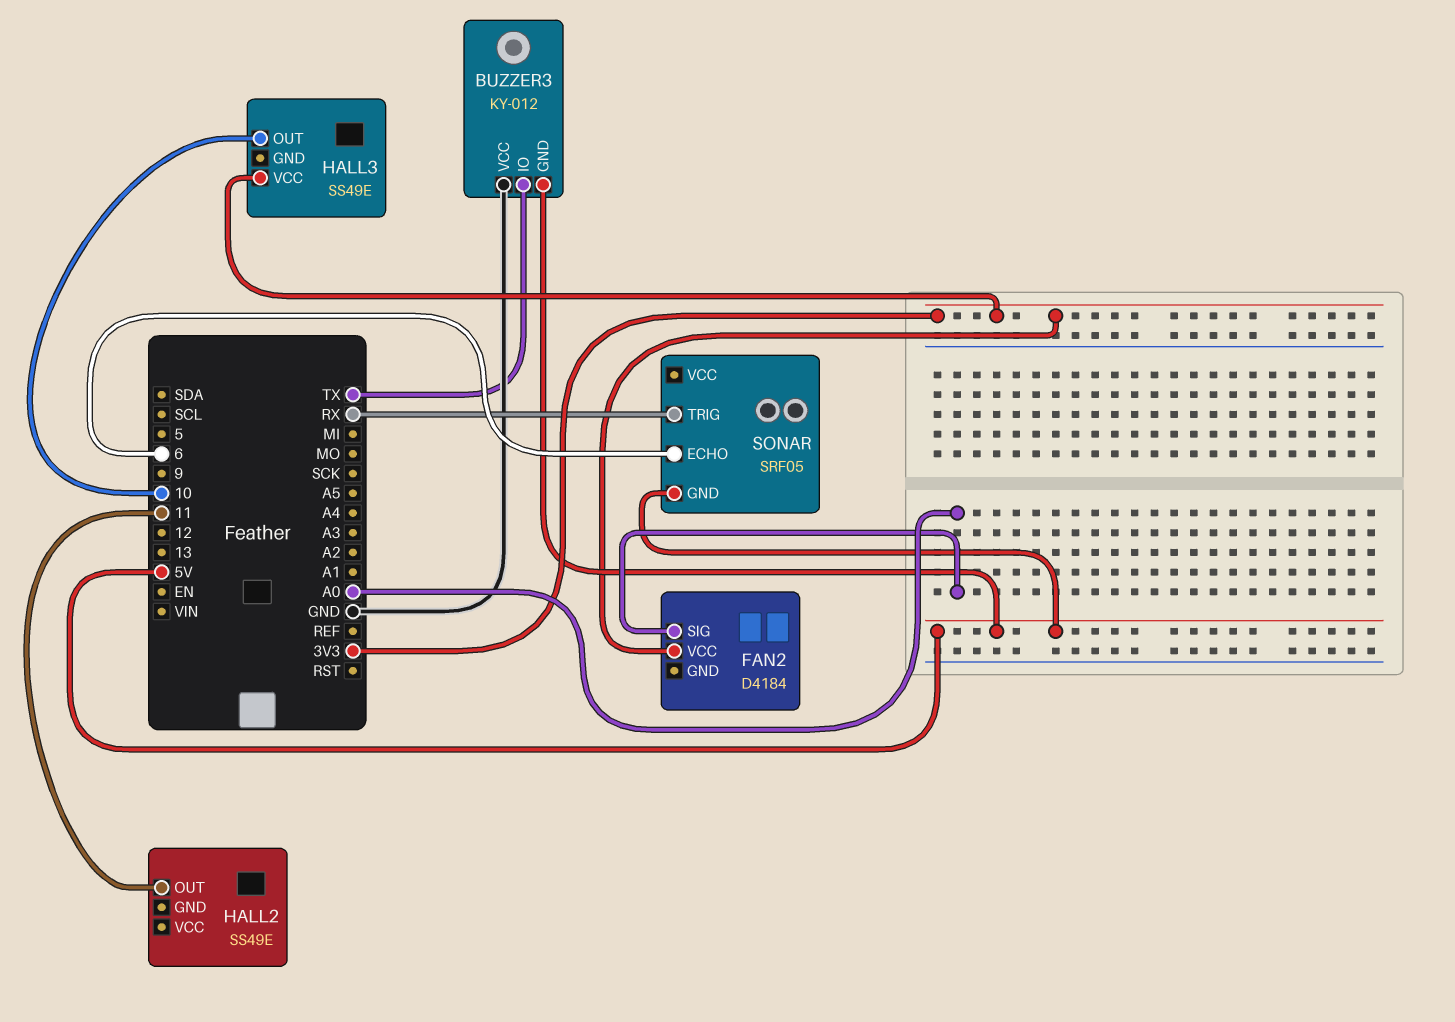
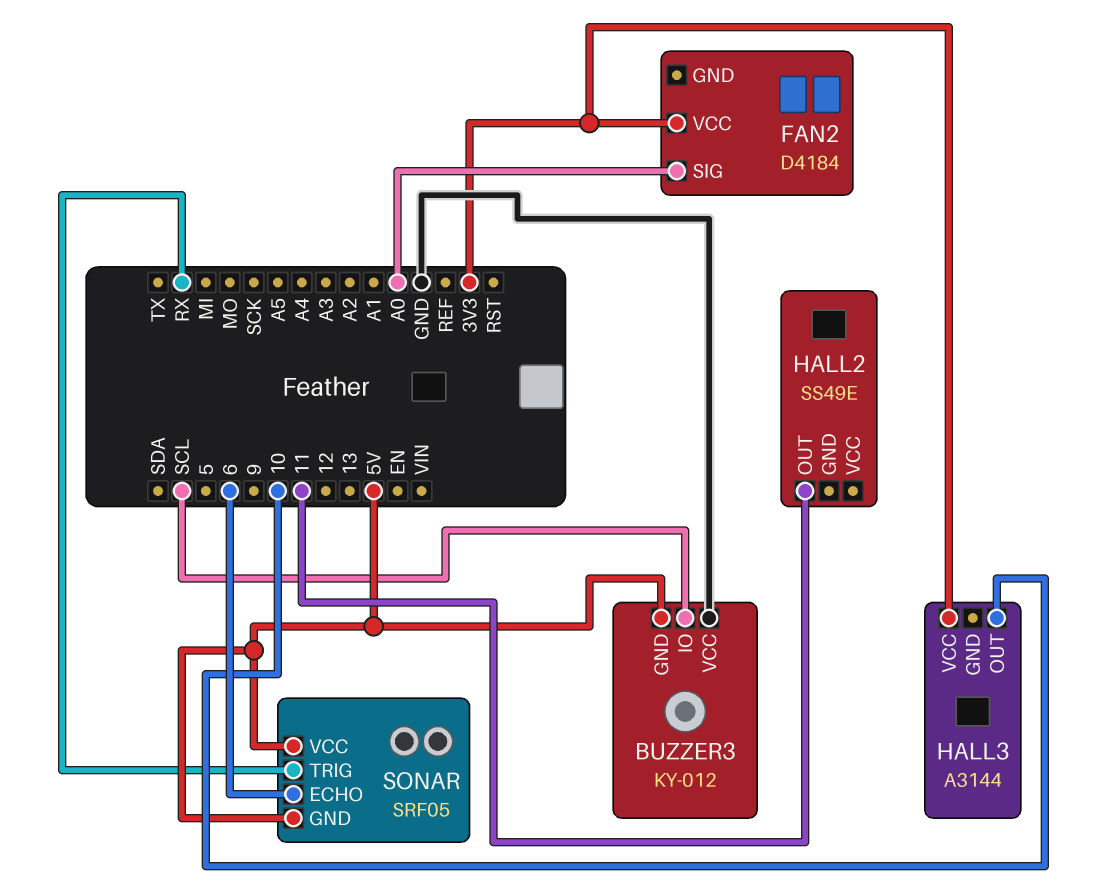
BUZZER3 pin IO: TX -> SCL
HALL3: SS49E -> A3144
SONAR pin VCC: none -> 5V

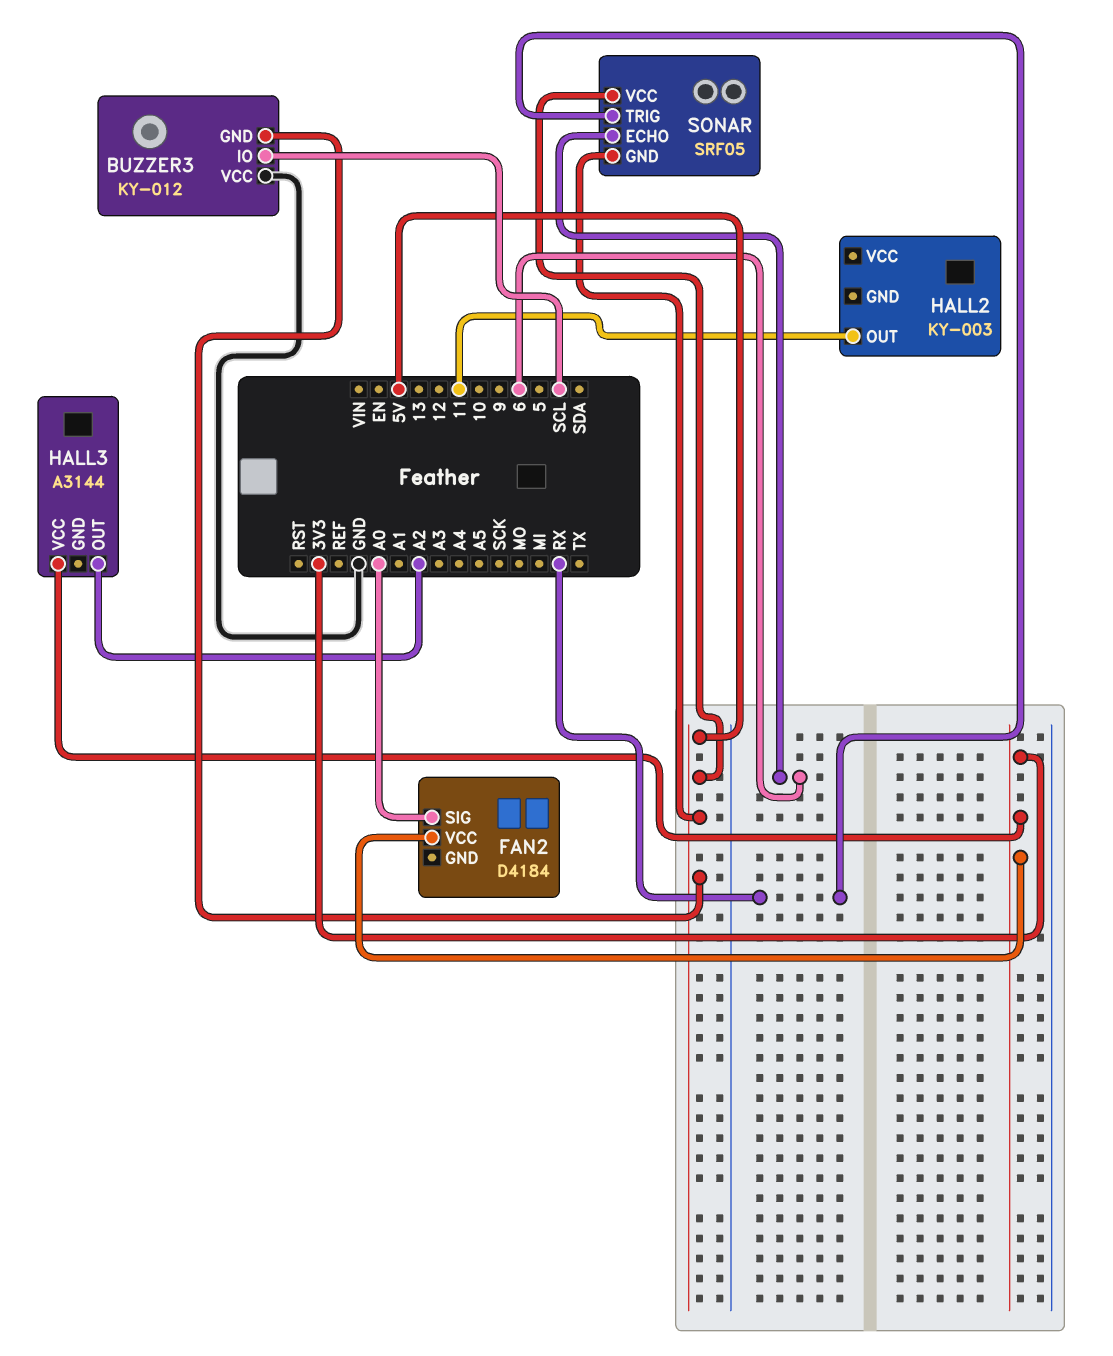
HALL2: SS49E -> KY-003
HALL3 pin OUT: 10 -> A2

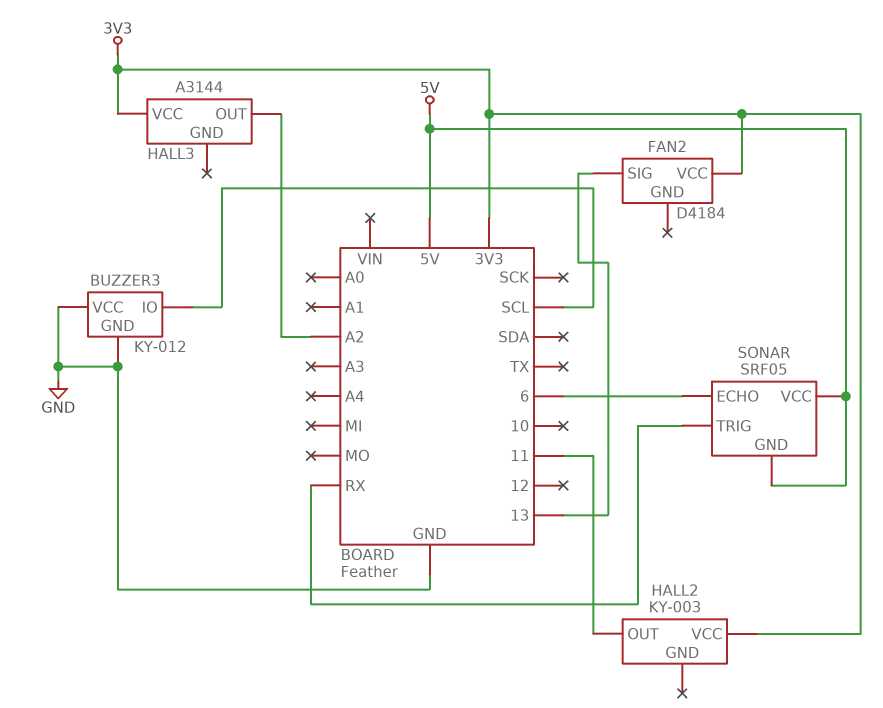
BUZZER3 pin GND: 5V -> GND
FAN2 pin SIG: A0 -> 13
HALL2 pin VCC: none -> 3V3

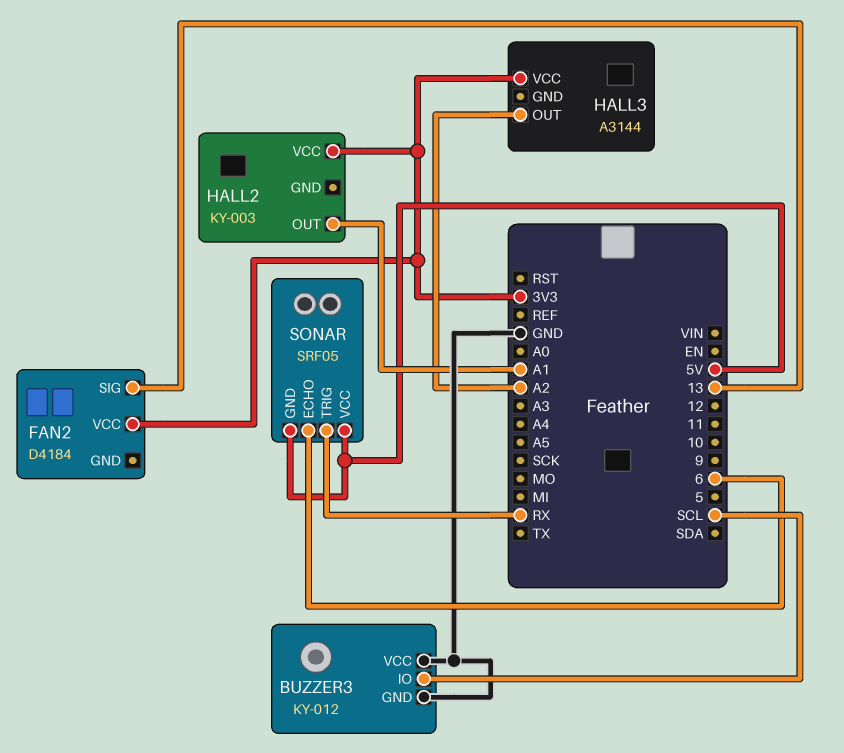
HALL2 pin OUT: 11 -> A1

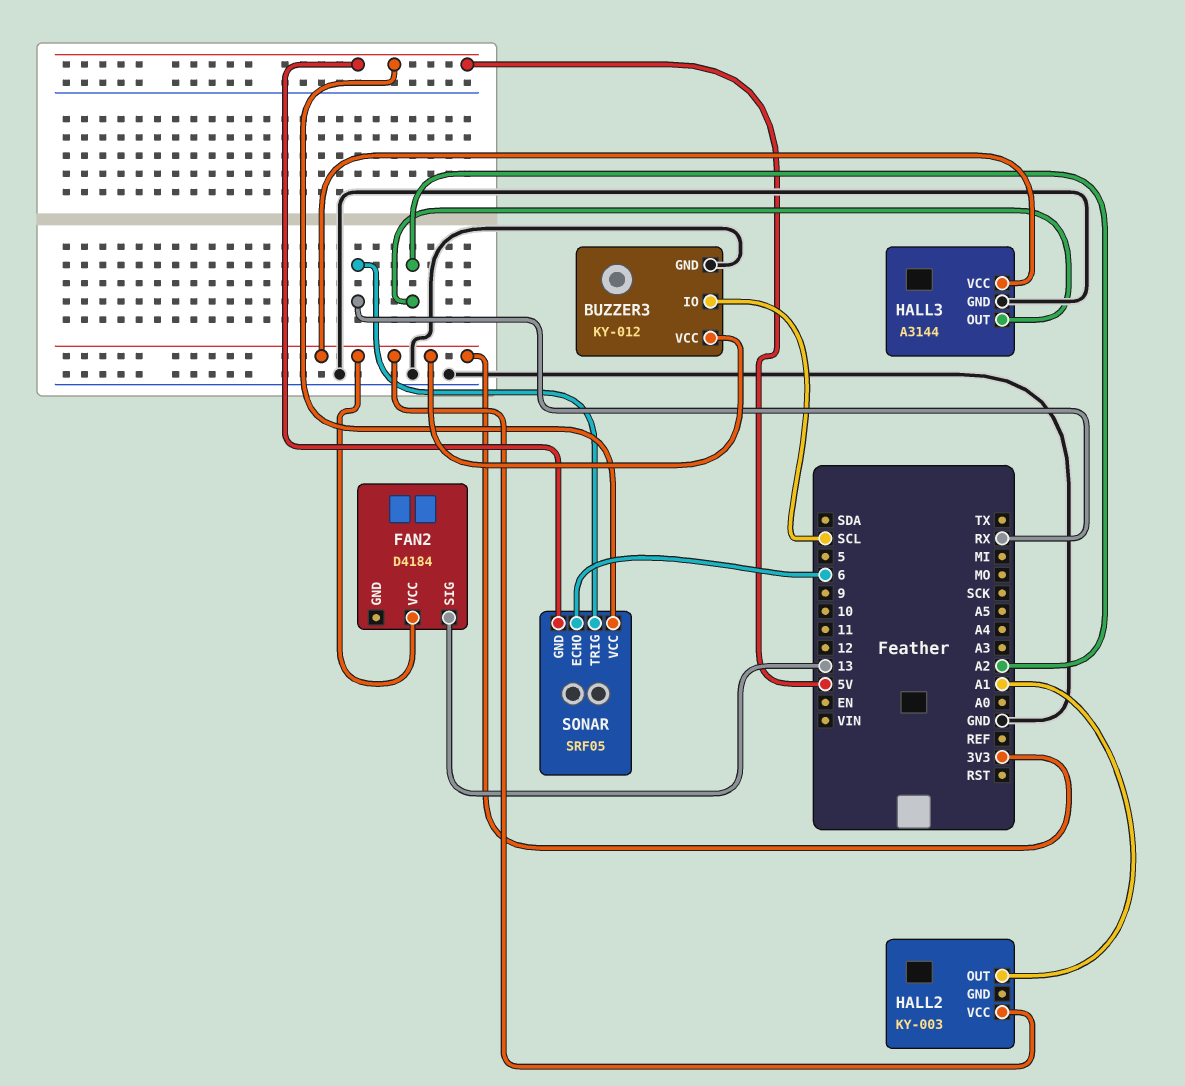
BUZZER3 pin VCC: GND -> 3V3
HALL3 pin GND: none -> GND

